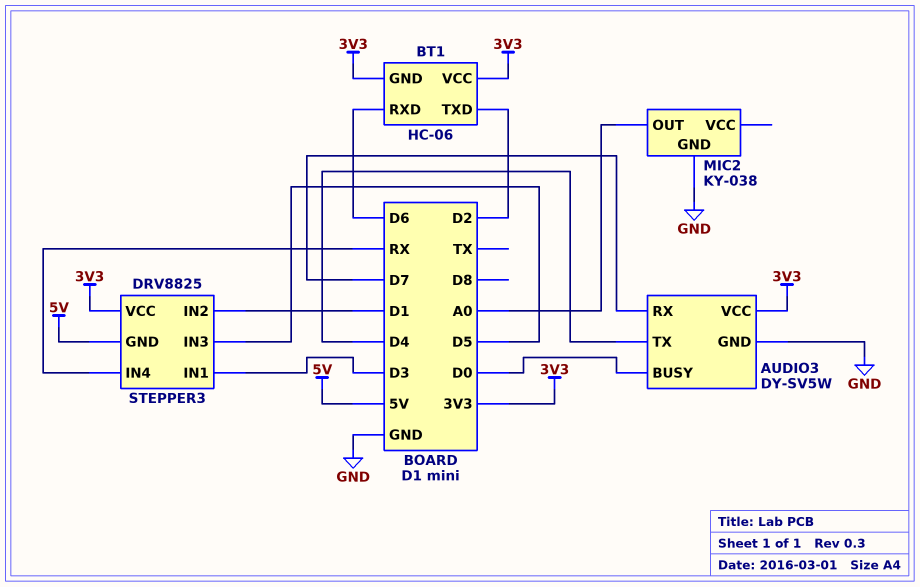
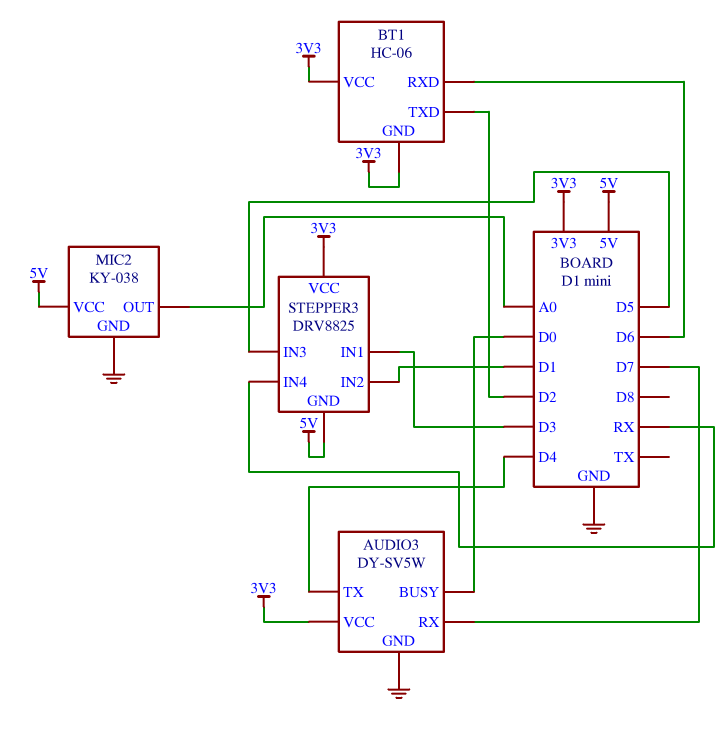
MIC2 pin VCC: none -> 5V

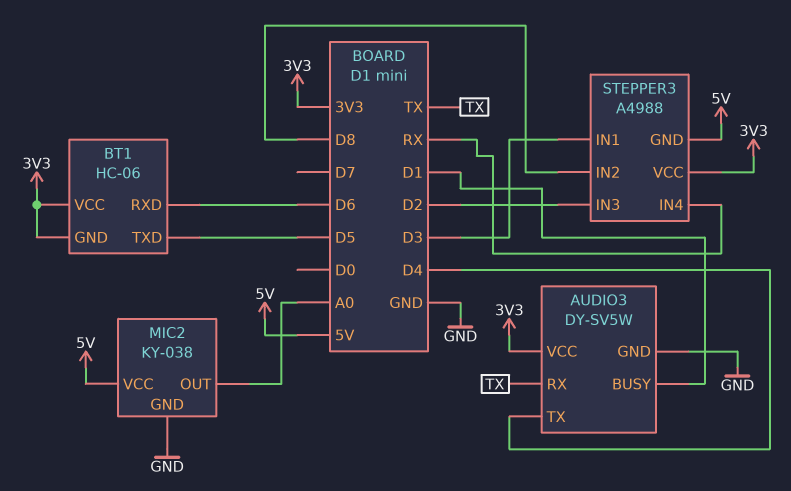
AUDIO3 pin BUSY: D0 -> D1
AUDIO3 pin RX: D7 -> TX
BT1 pin TXD: D2 -> D5
STEPPER3: DRV8825 -> A4988
STEPPER3 pin IN2: D1 -> D8
STEPPER3 pin IN3: D5 -> D2

